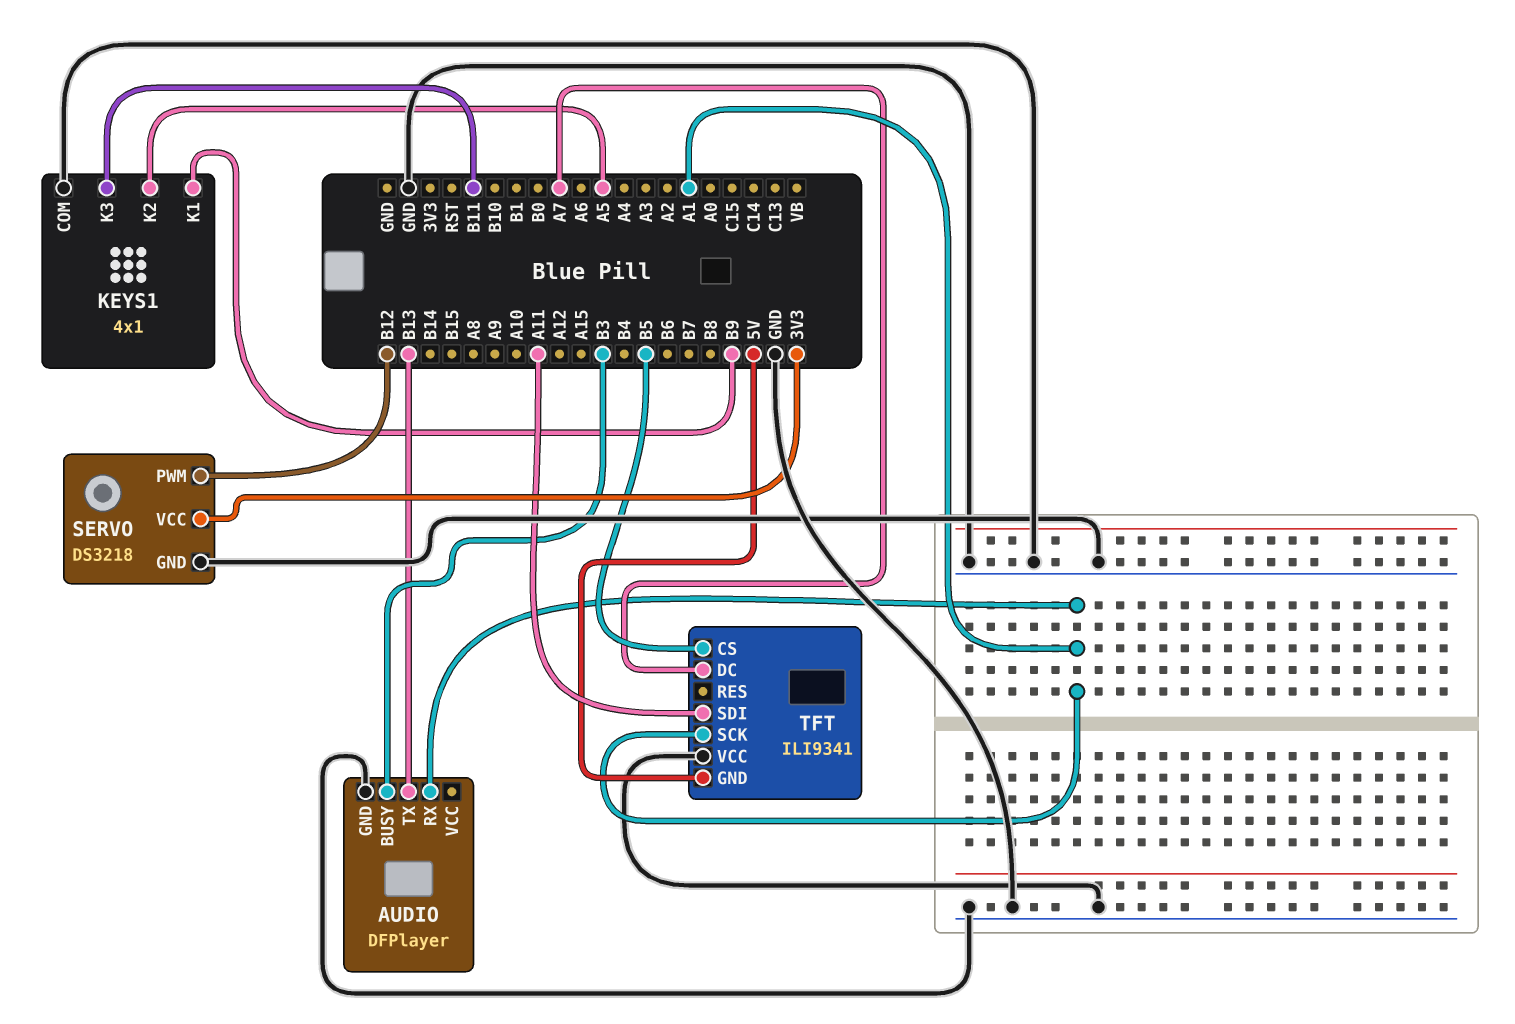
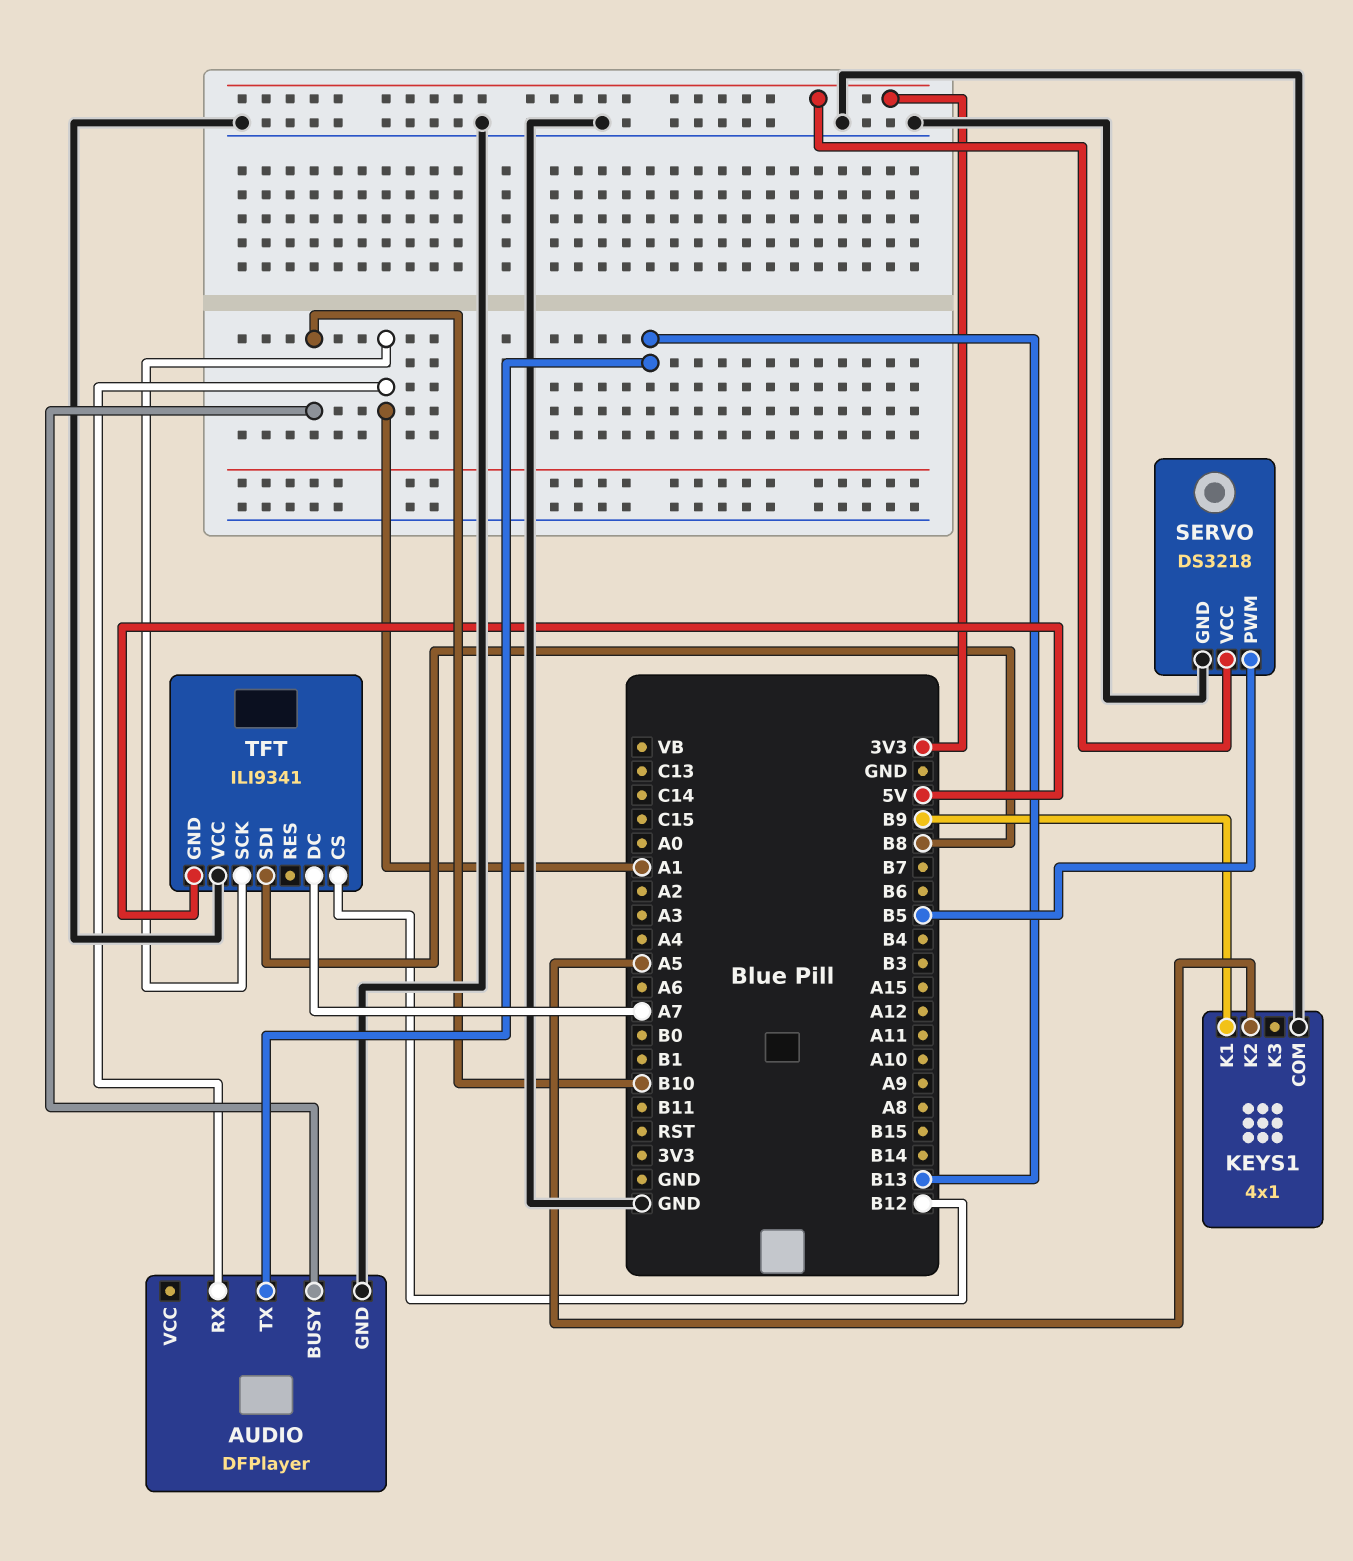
AUDIO pin BUSY: B3 -> B10
KEYS1 pin K3: B11 -> none
SERVO pin PWM: B12 -> B5
TFT pin CS: B5 -> B12
TFT pin SDI: A11 -> B8

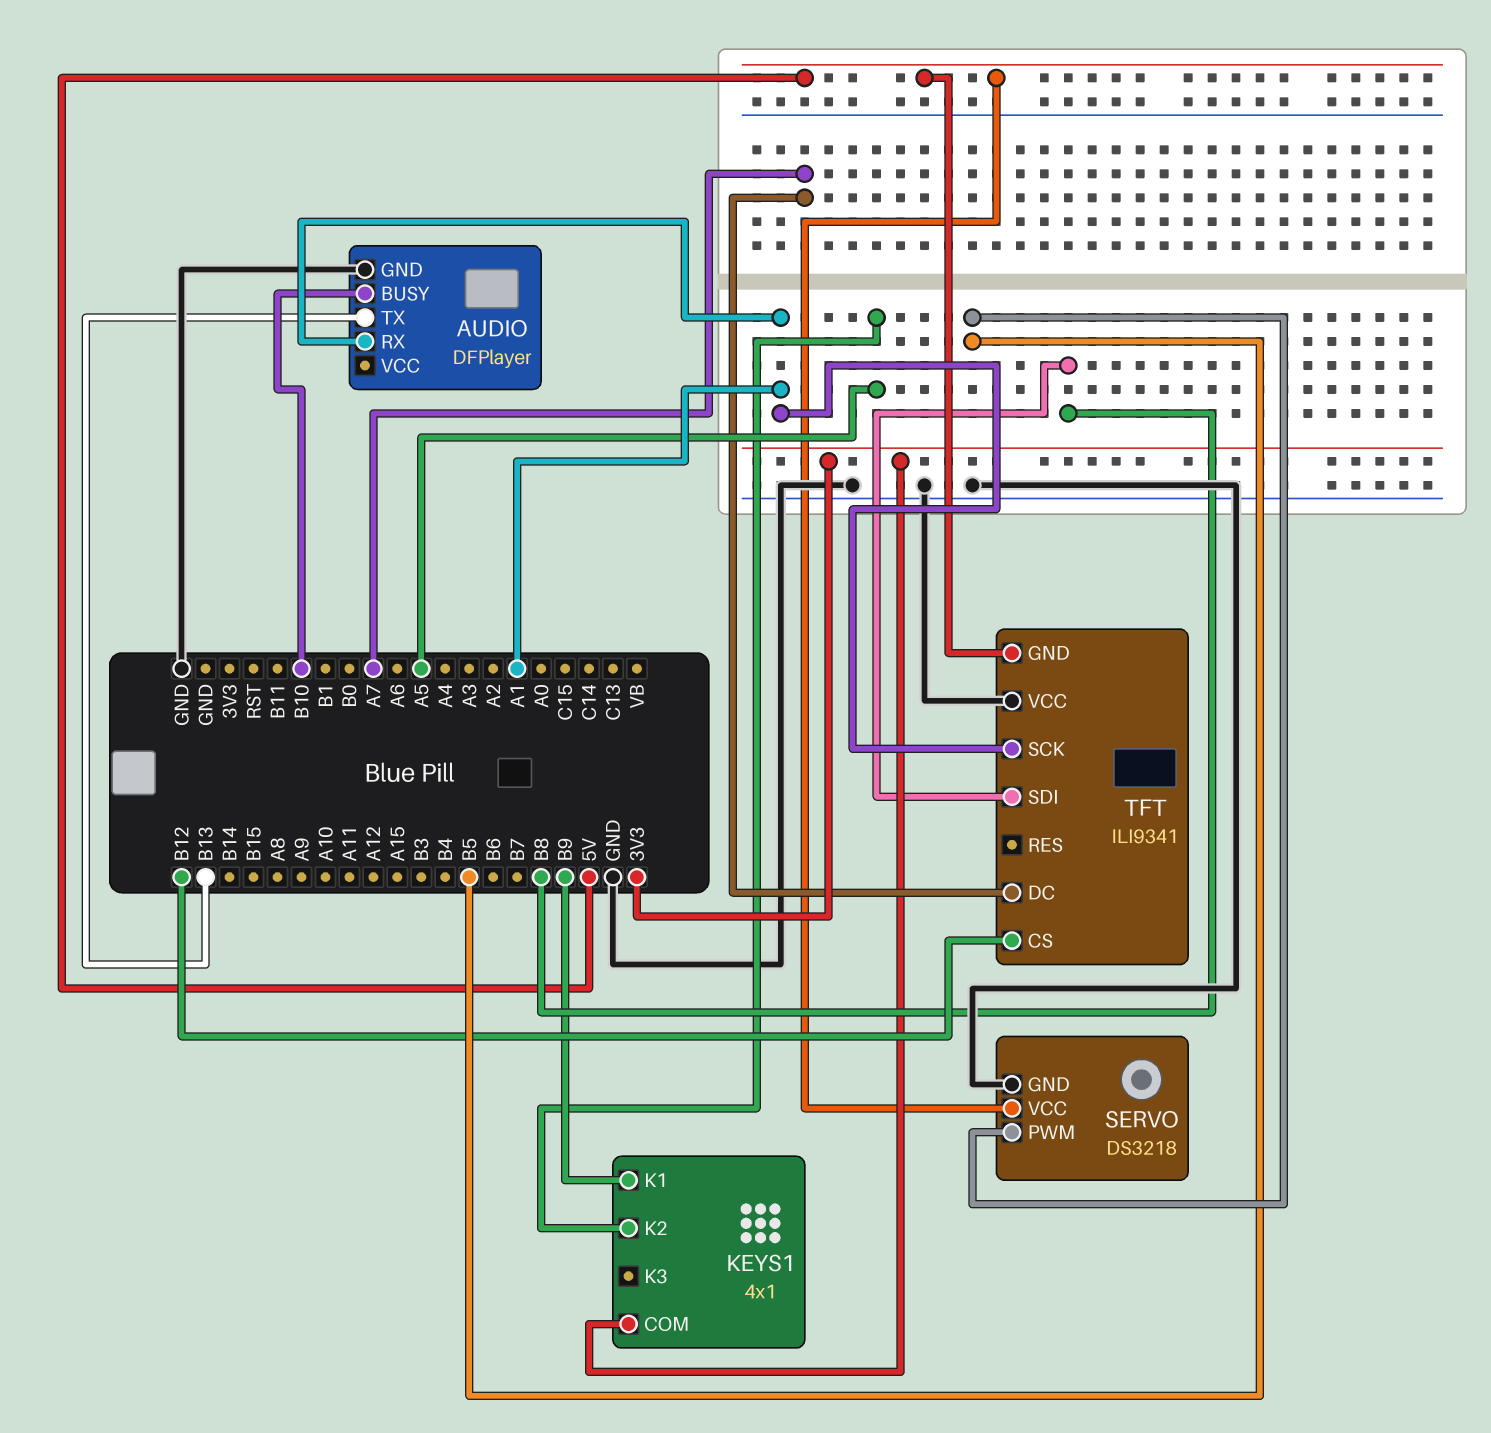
KEYS1 pin COM: GND -> 3V3
SERVO pin VCC: 3V3 -> 5V

